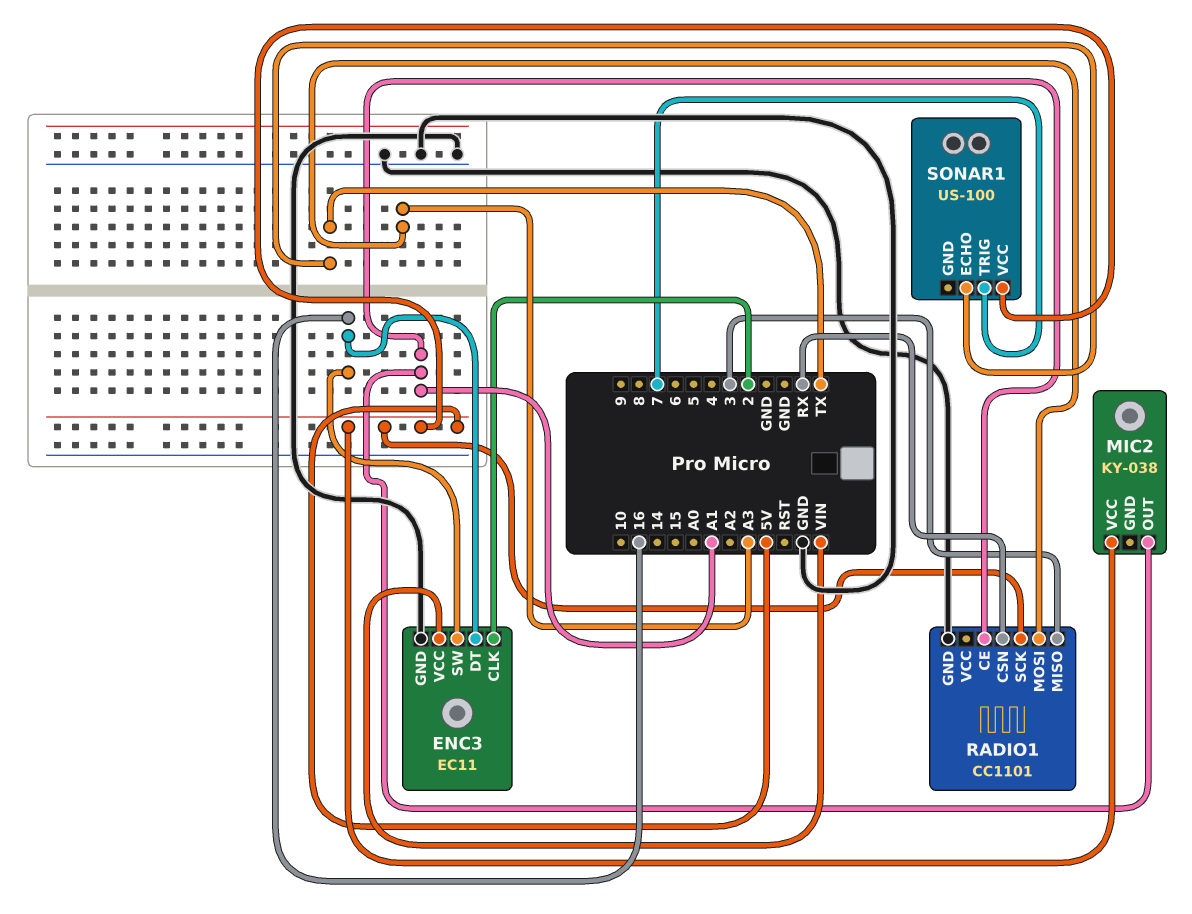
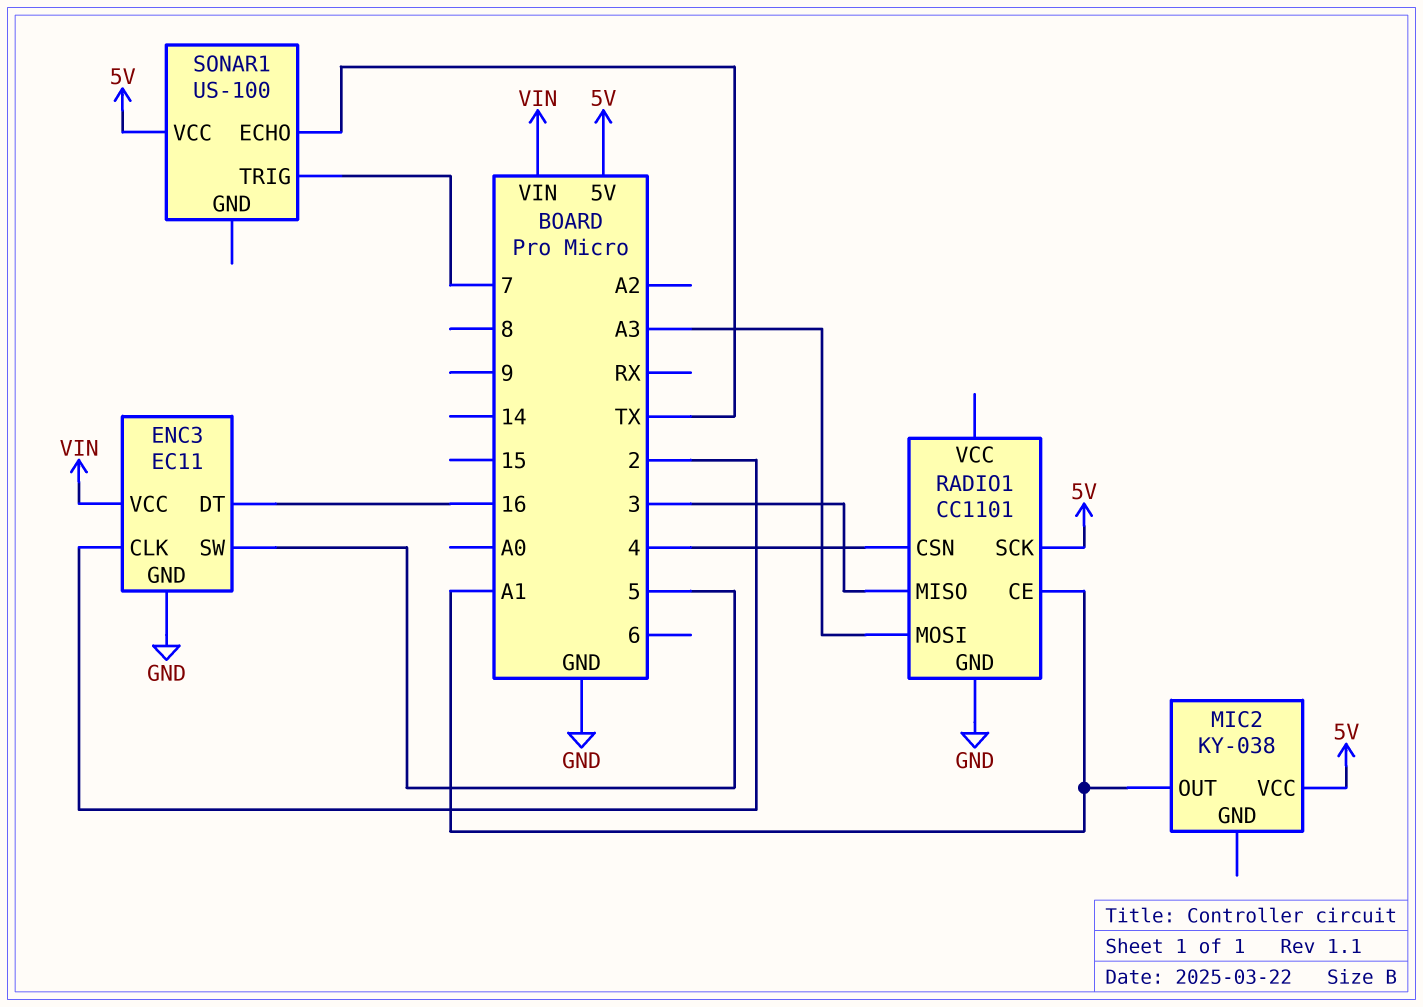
ENC3 pin SW: 16 -> 5
RADIO1 pin CSN: RX -> 4

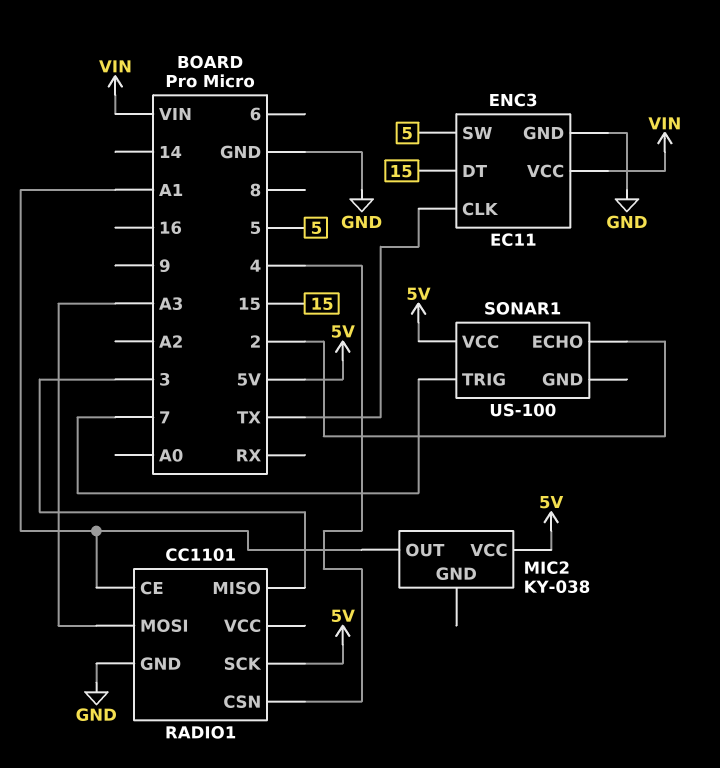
ENC3 pin CLK: 2 -> TX
ENC3 pin DT: 16 -> 15
SONAR1 pin ECHO: TX -> 2

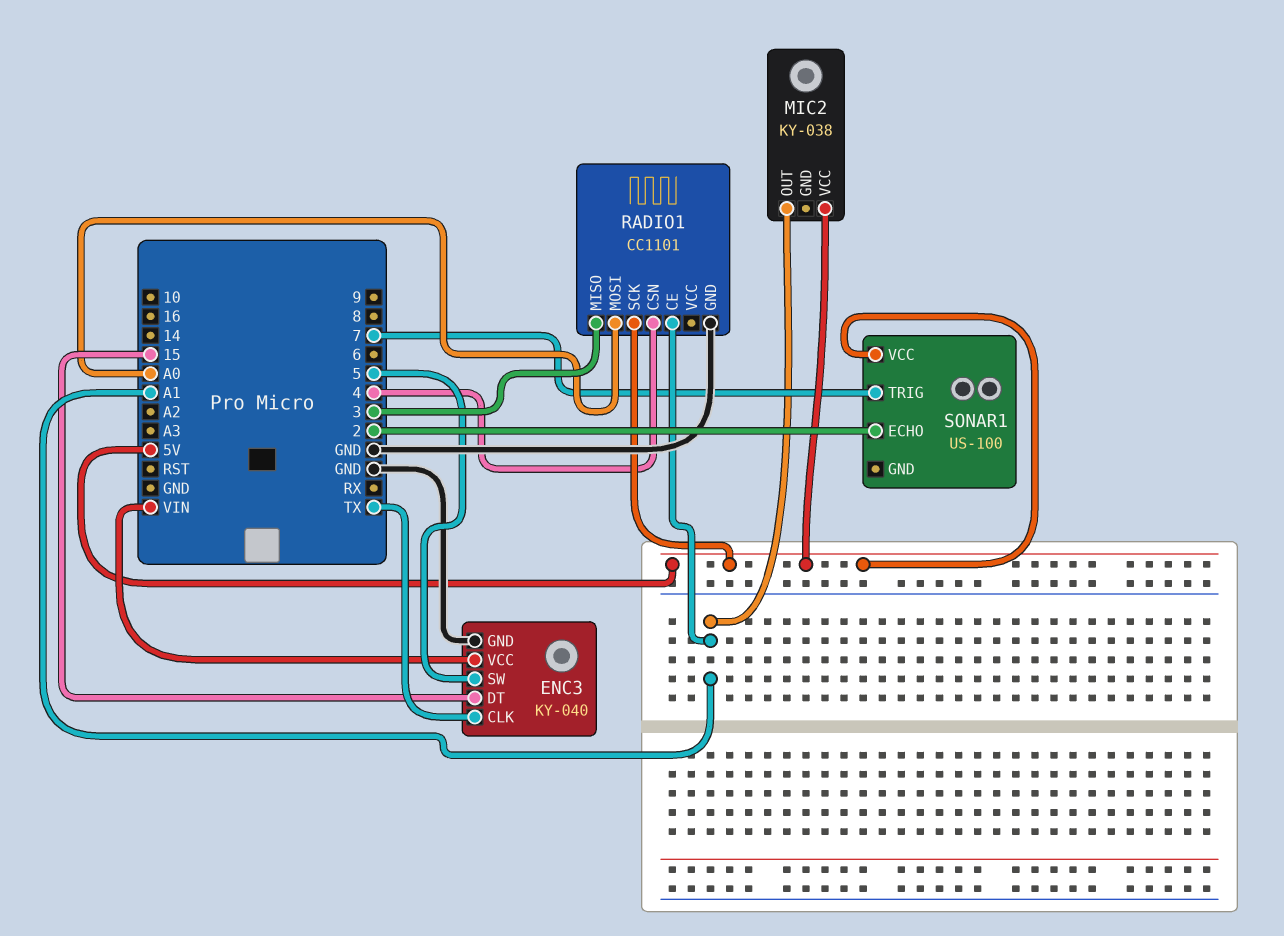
ENC3: EC11 -> KY-040
RADIO1 pin MOSI: A3 -> A0

